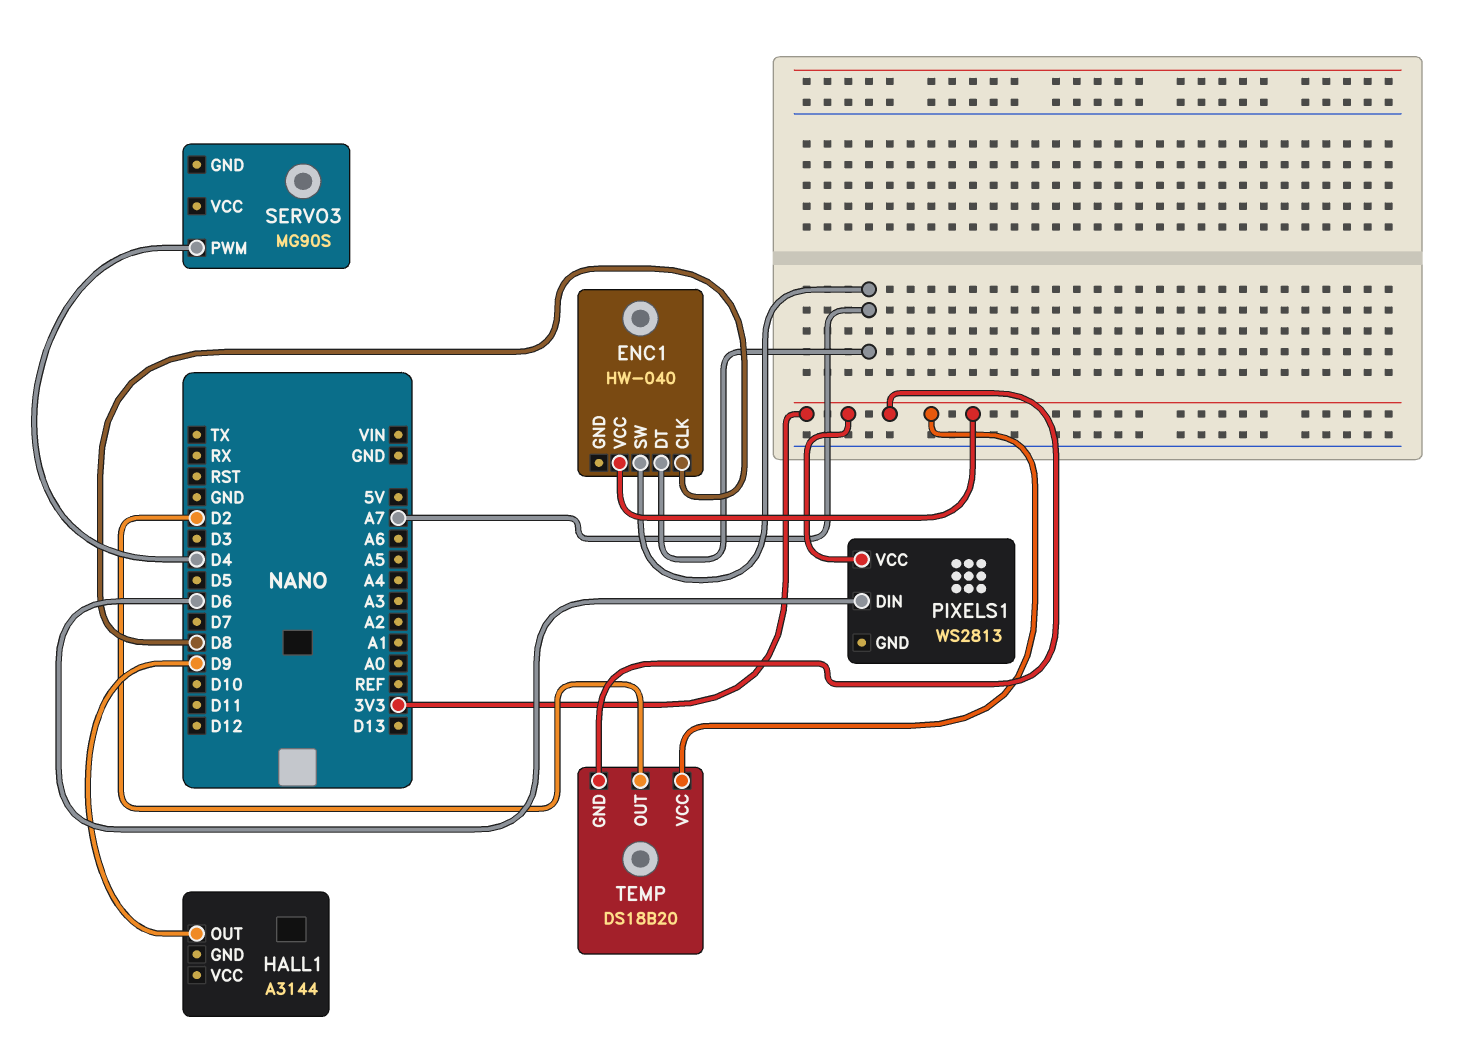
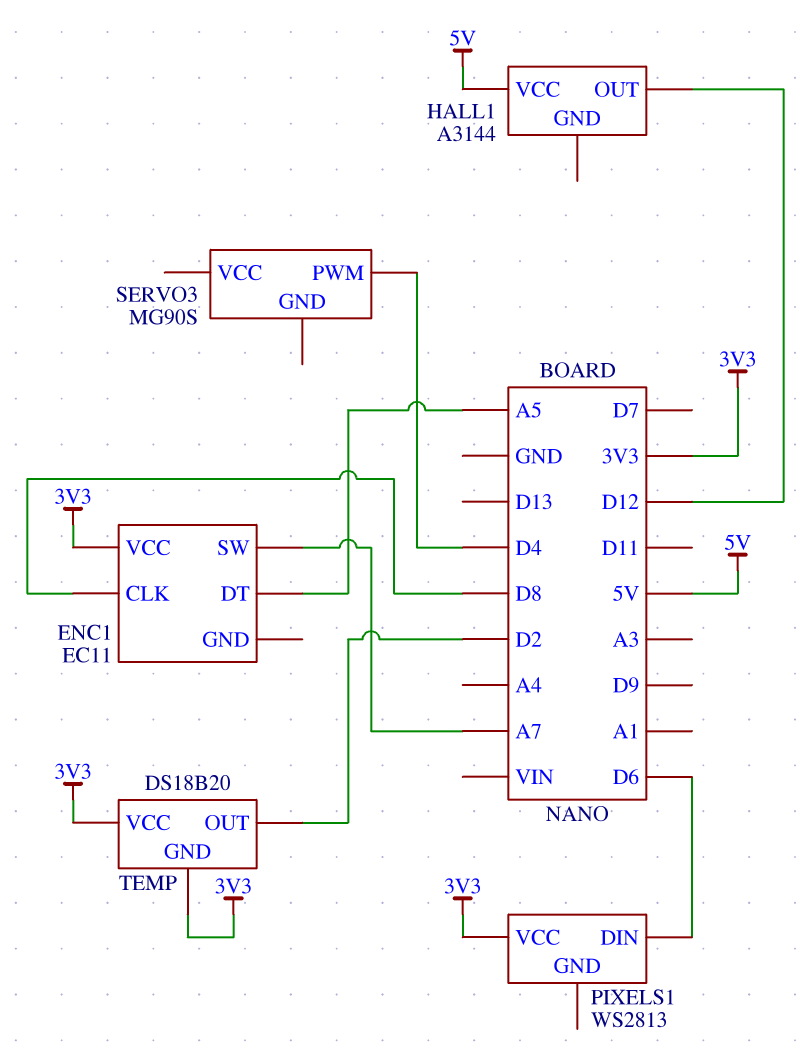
ENC1: HW-040 -> EC11
ENC1 pin DT: A7 -> A5
HALL1 pin OUT: D9 -> D12
HALL1 pin VCC: none -> 5V

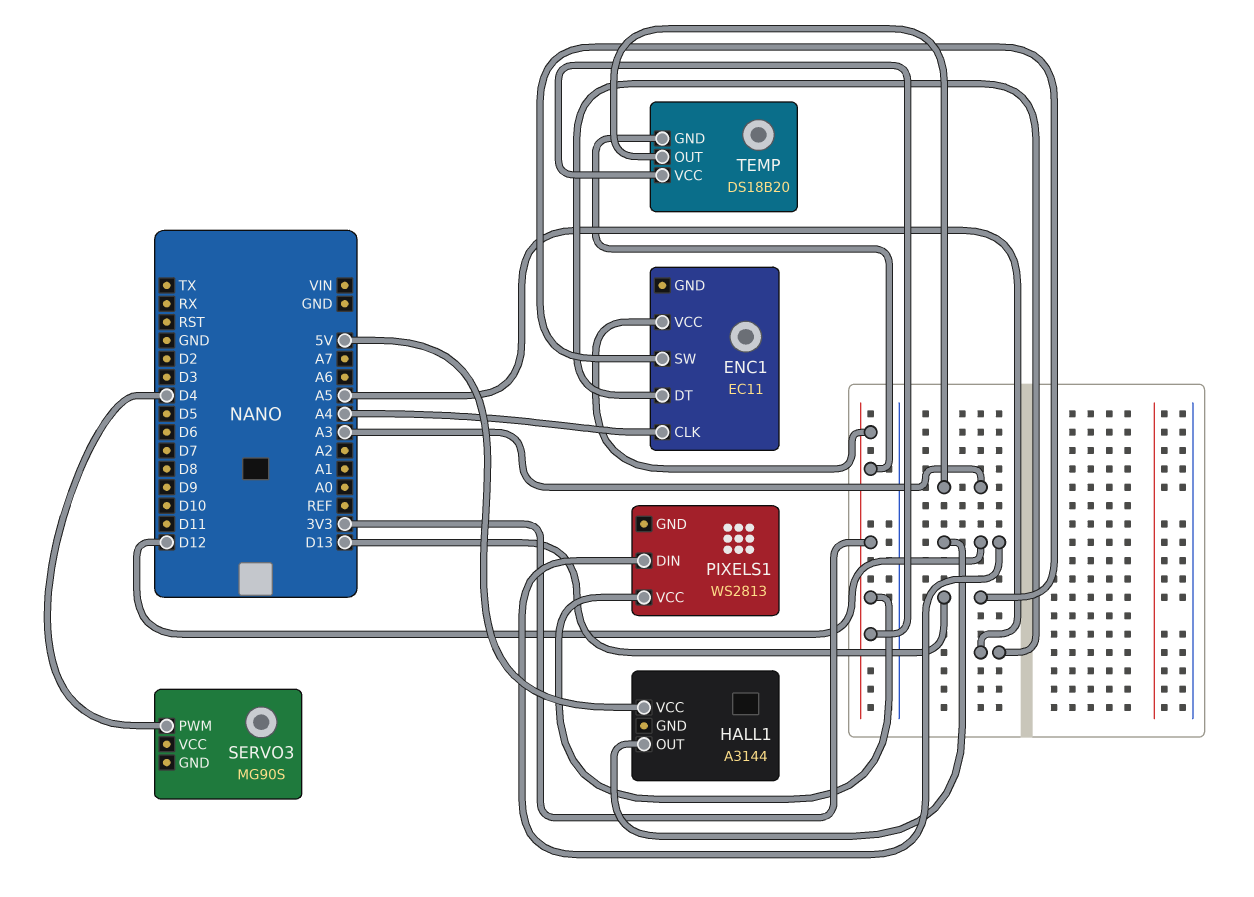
ENC1 pin CLK: D8 -> A4
ENC1 pin SW: A7 -> D13
PIXELS1 pin DIN: D6 -> D12
TEMP pin OUT: D2 -> A3

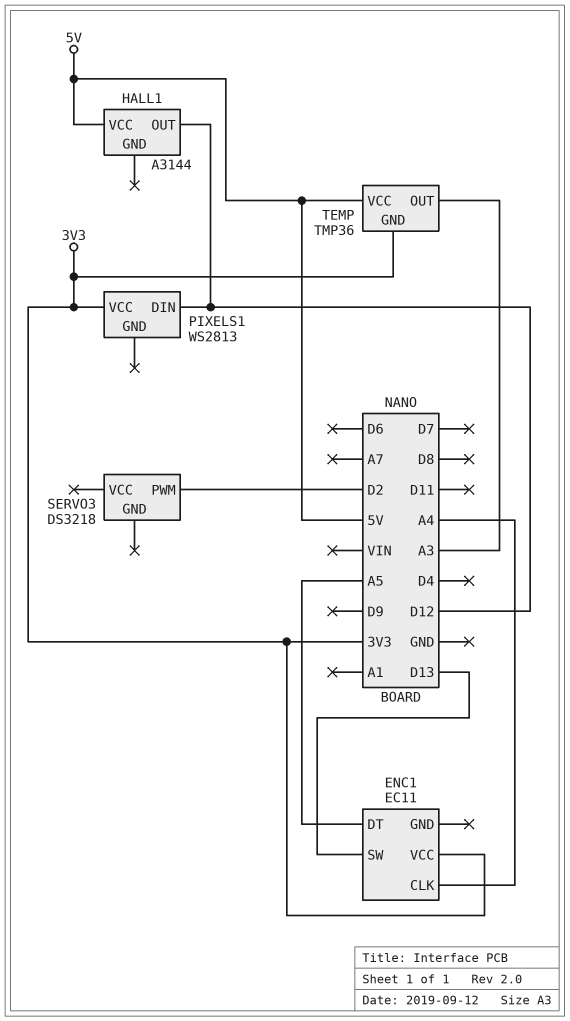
SERVO3: MG90S -> DS3218
SERVO3 pin PWM: D4 -> D2
TEMP: DS18B20 -> TMP36
TEMP pin VCC: 3V3 -> 5V

